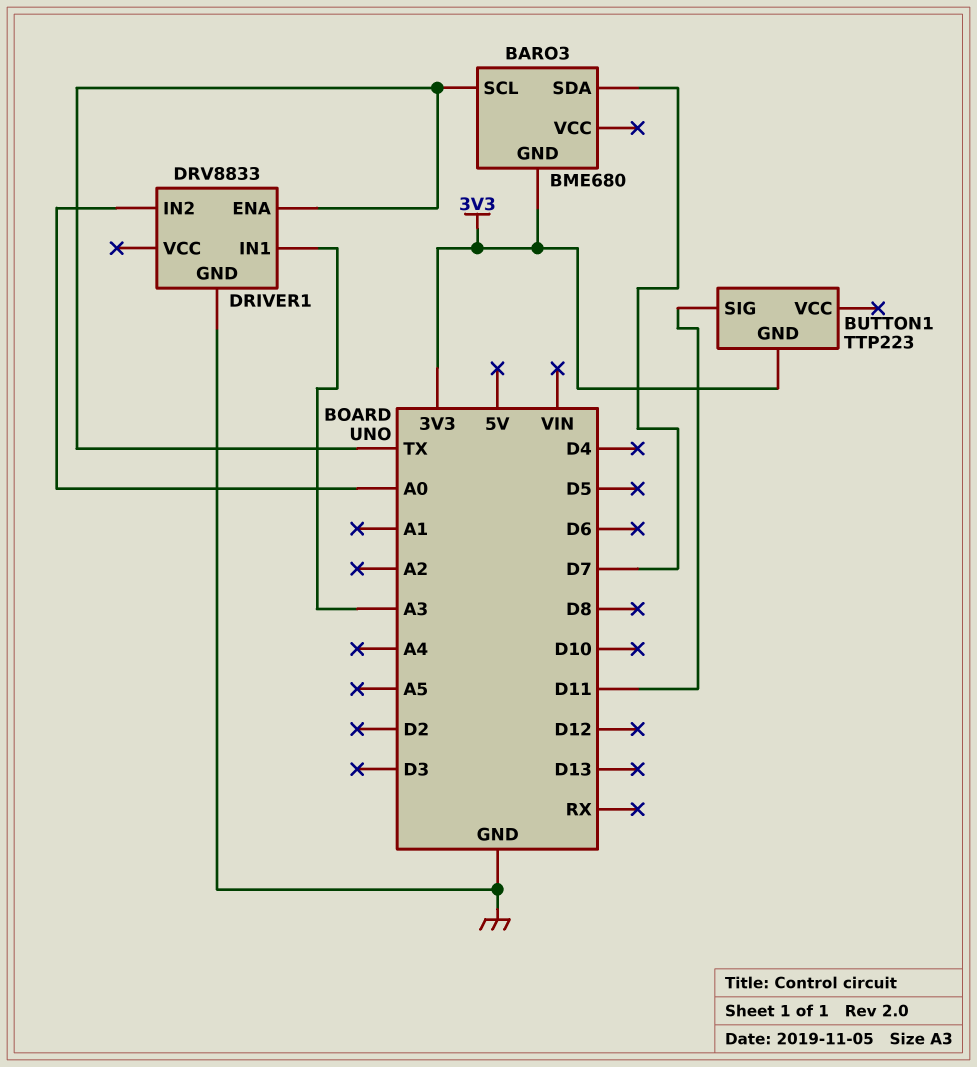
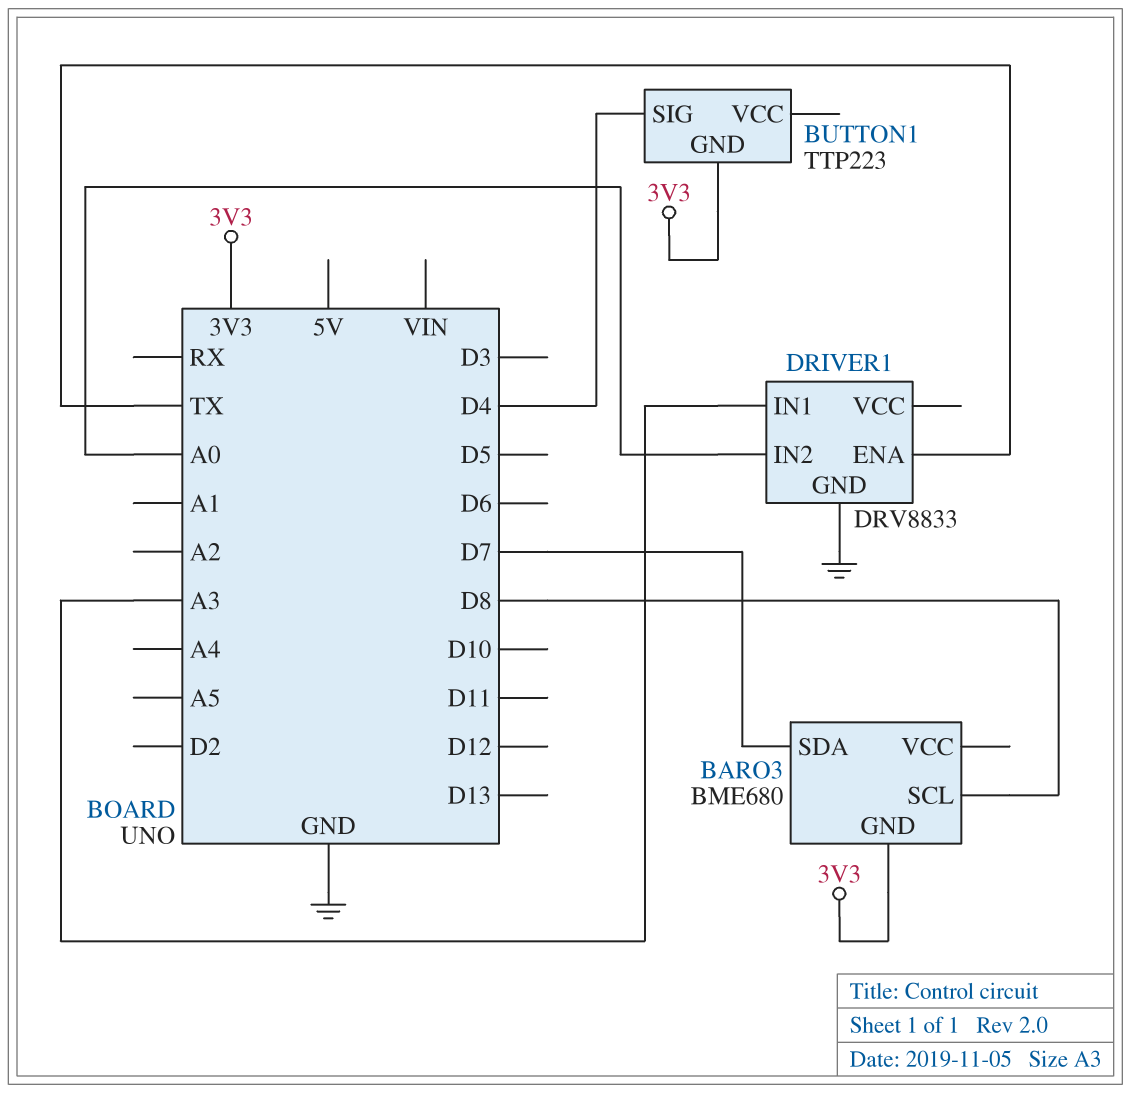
BARO3 pin SCL: TX -> D8
BUTTON1 pin SIG: D11 -> D4

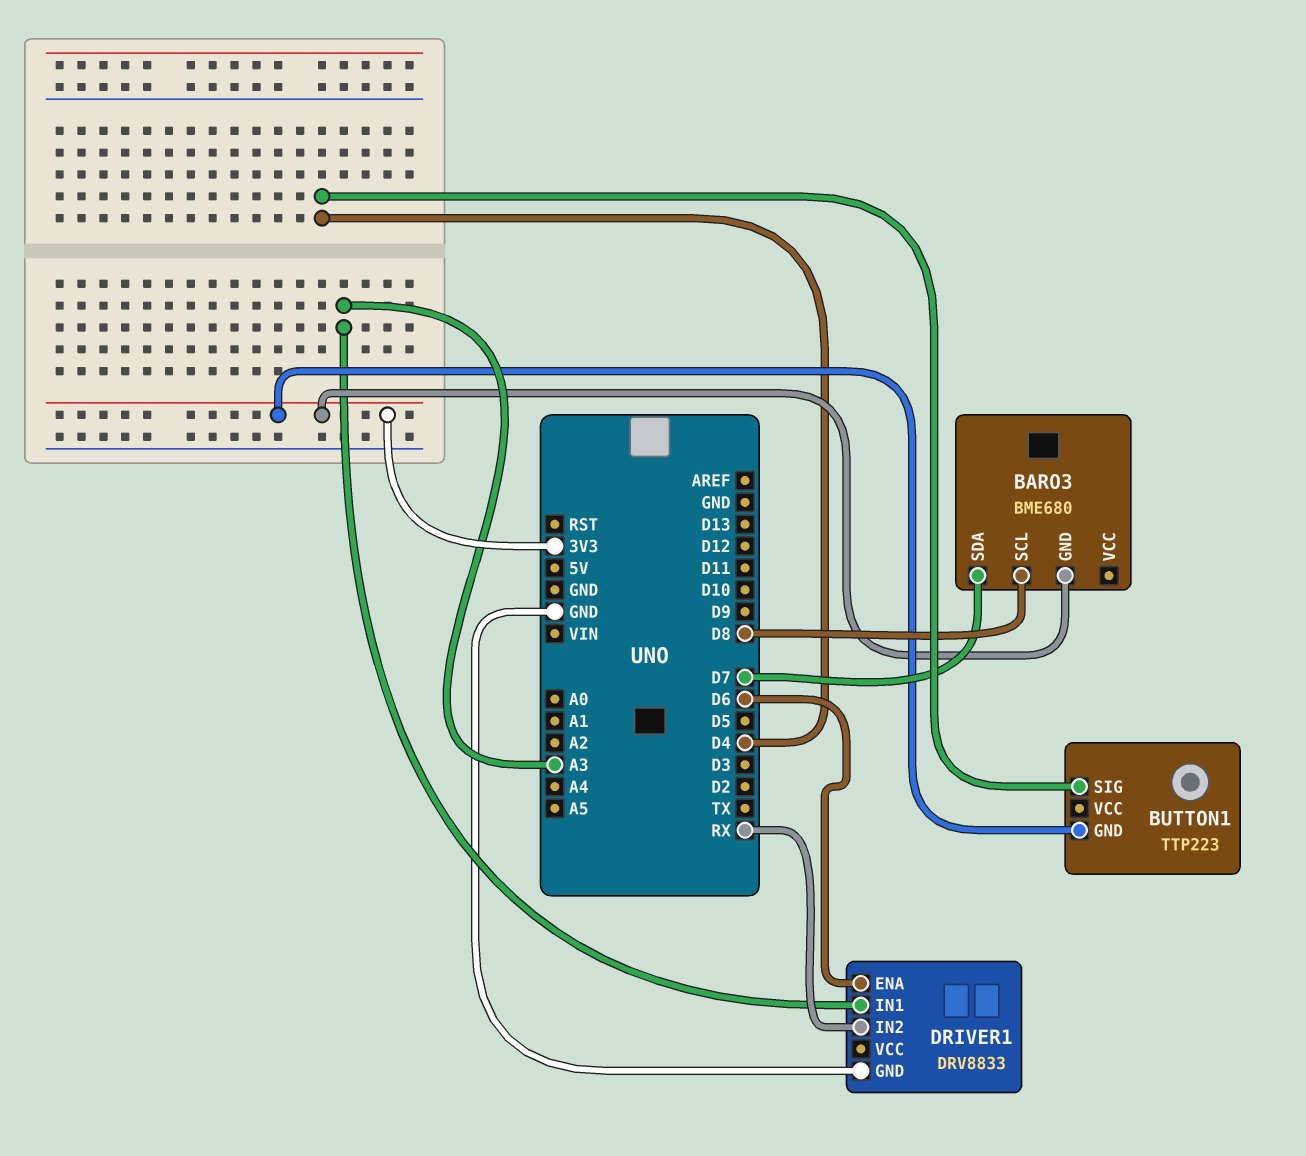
DRIVER1 pin ENA: TX -> D6
DRIVER1 pin IN2: A0 -> RX

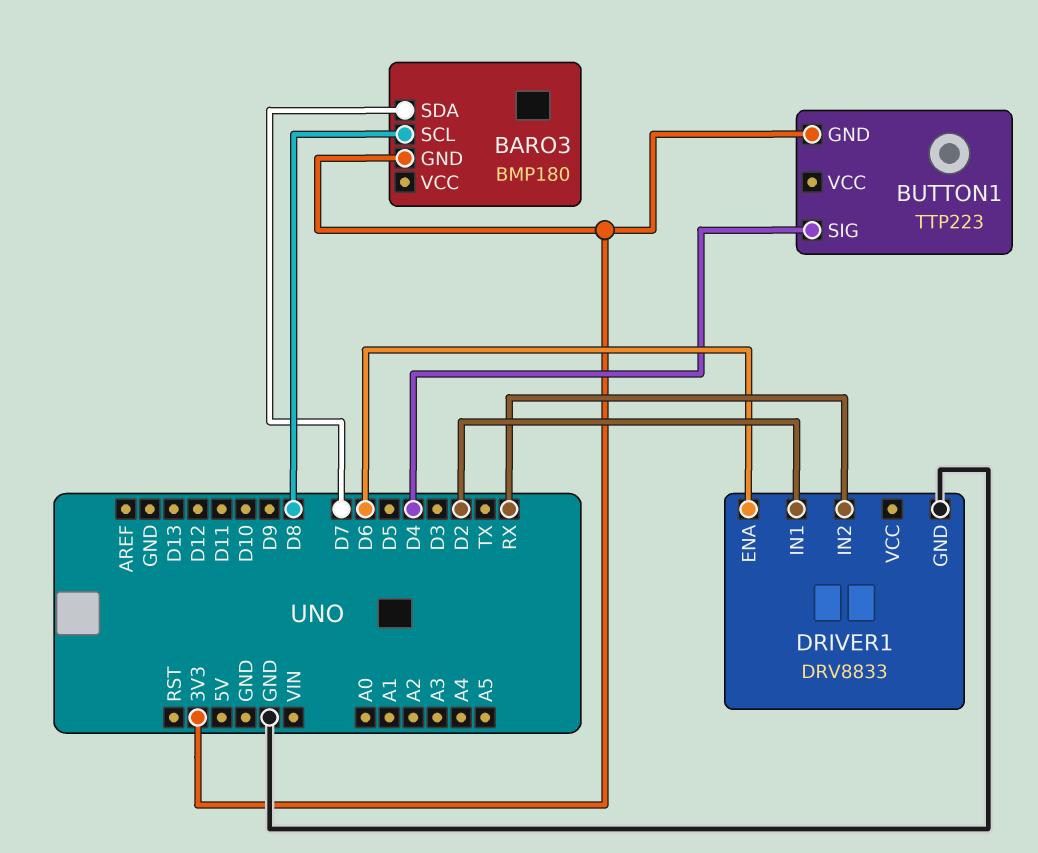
BARO3: BME680 -> BMP180
DRIVER1 pin IN1: A3 -> D2

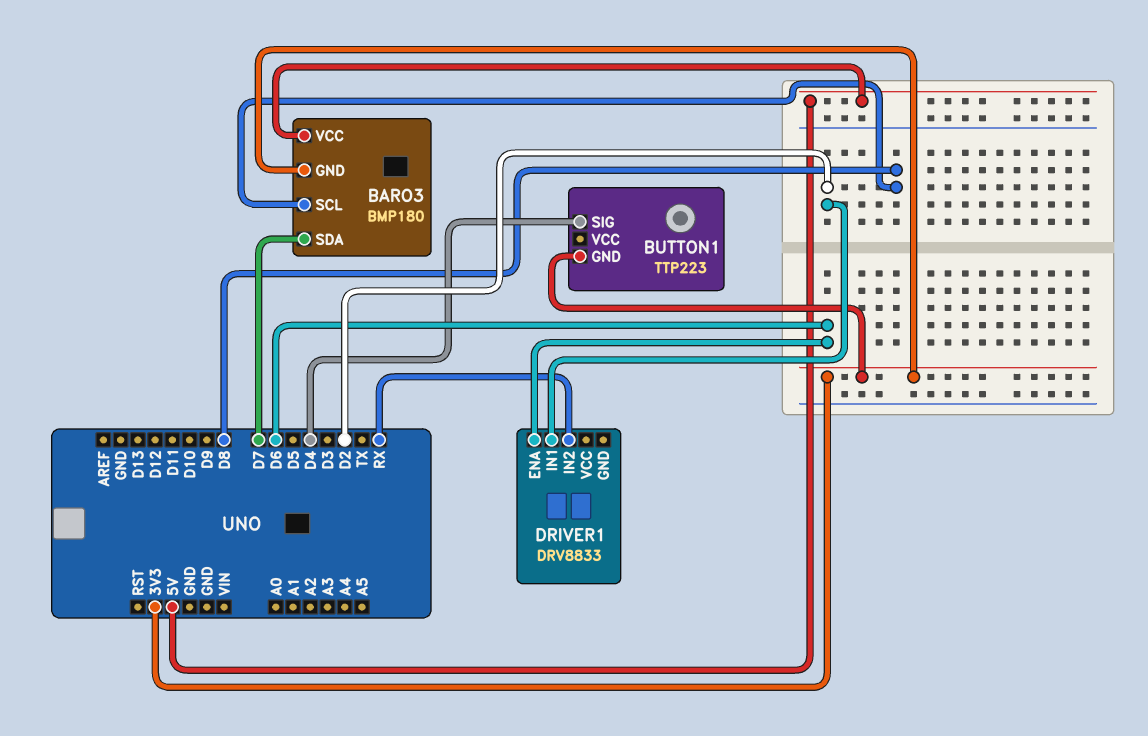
BARO3 pin VCC: none -> 5V
DRIVER1 pin GND: GND -> none

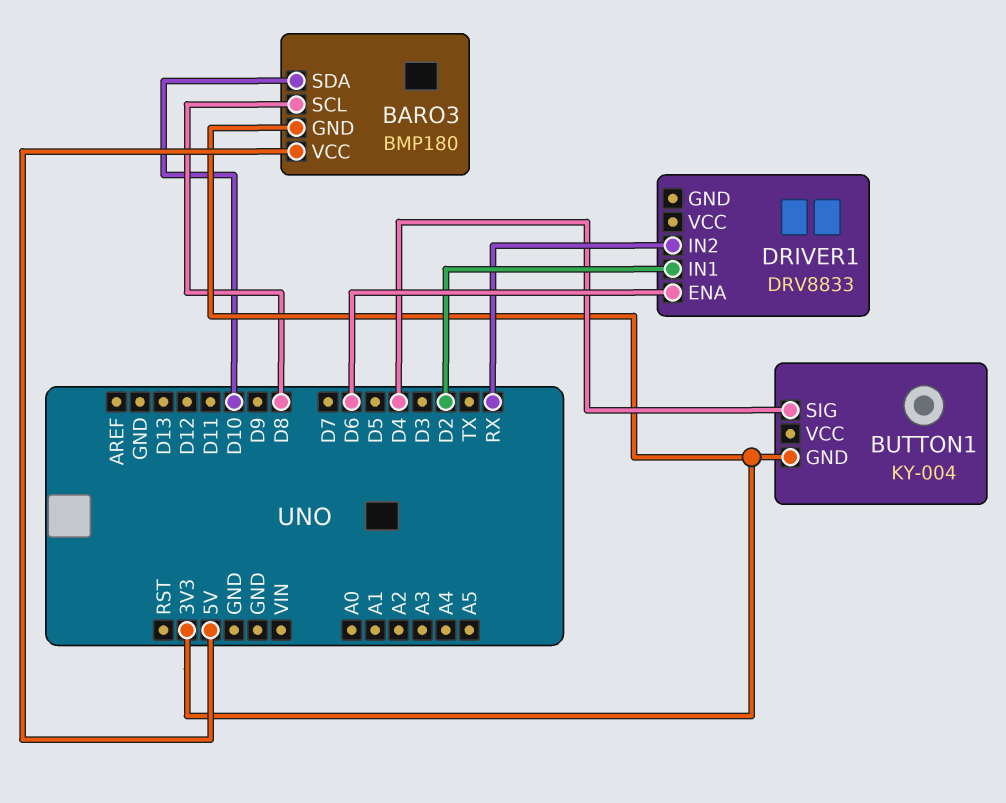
BARO3 pin SDA: D7 -> D10
BUTTON1: TTP223 -> KY-004

